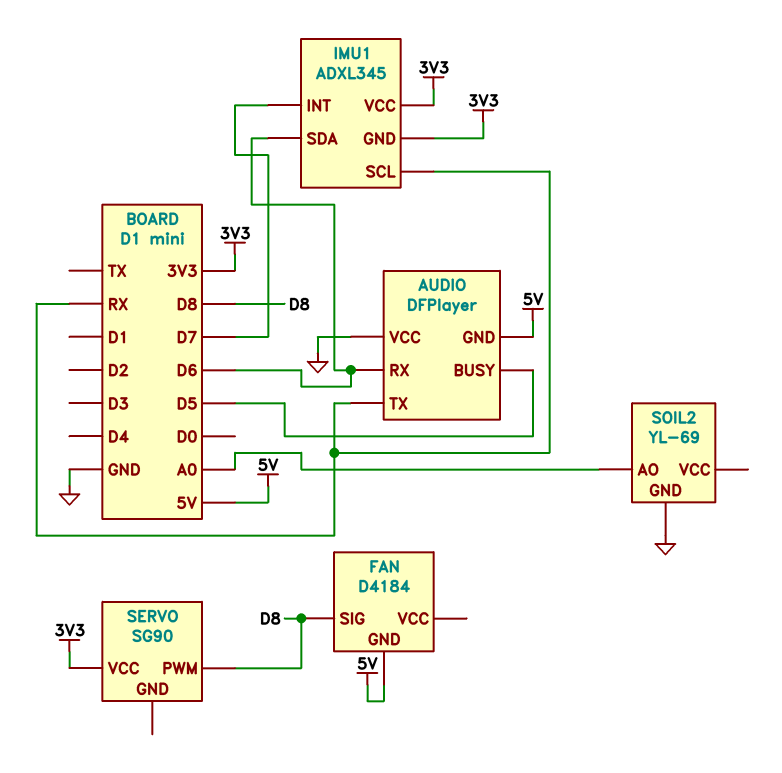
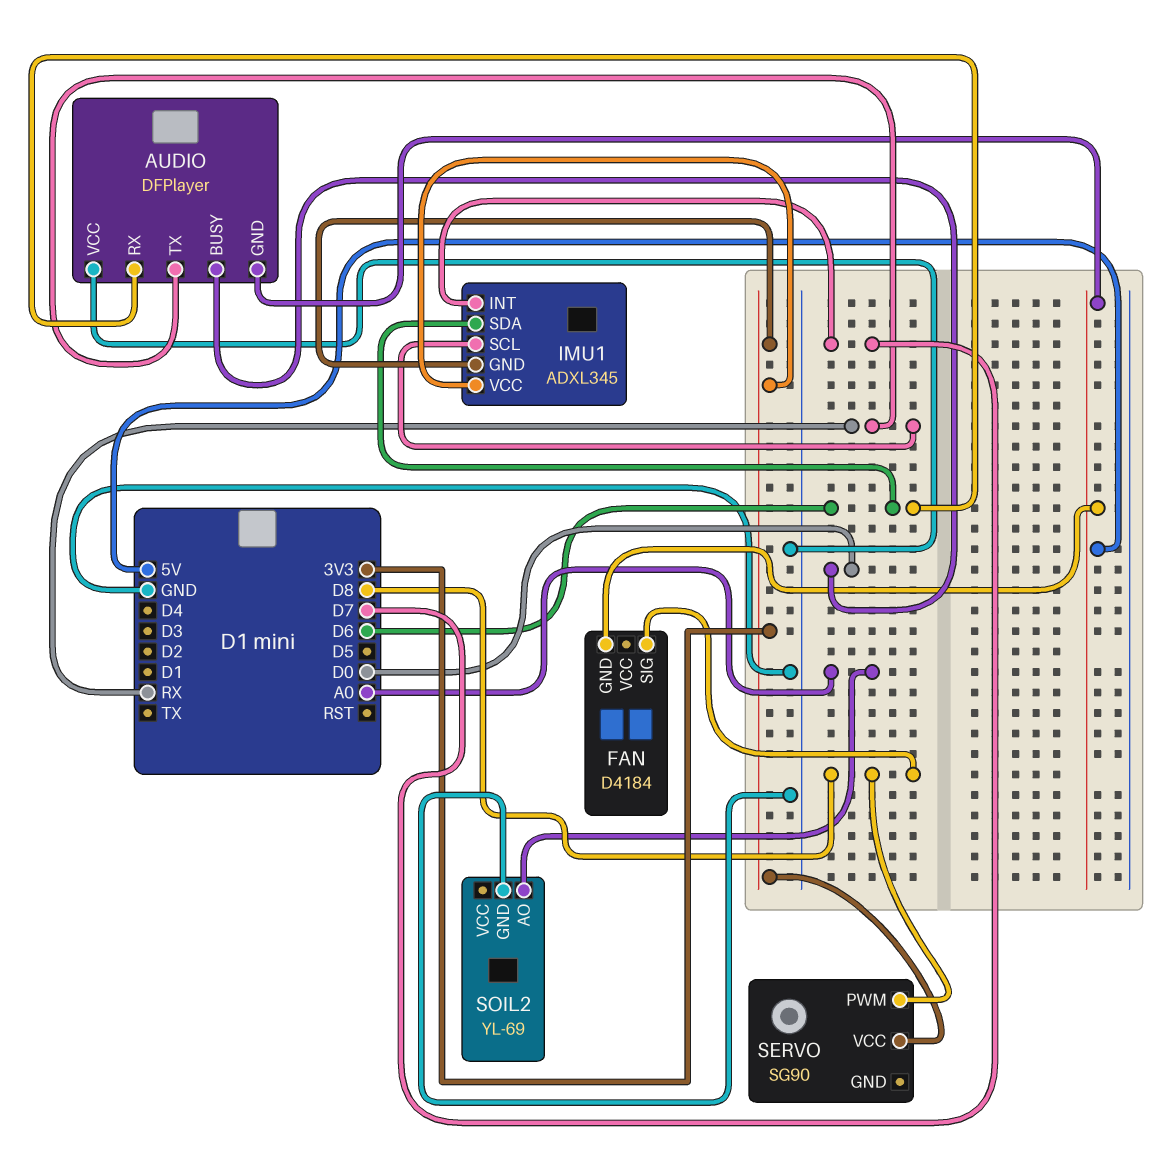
AUDIO pin BUSY: D5 -> D0

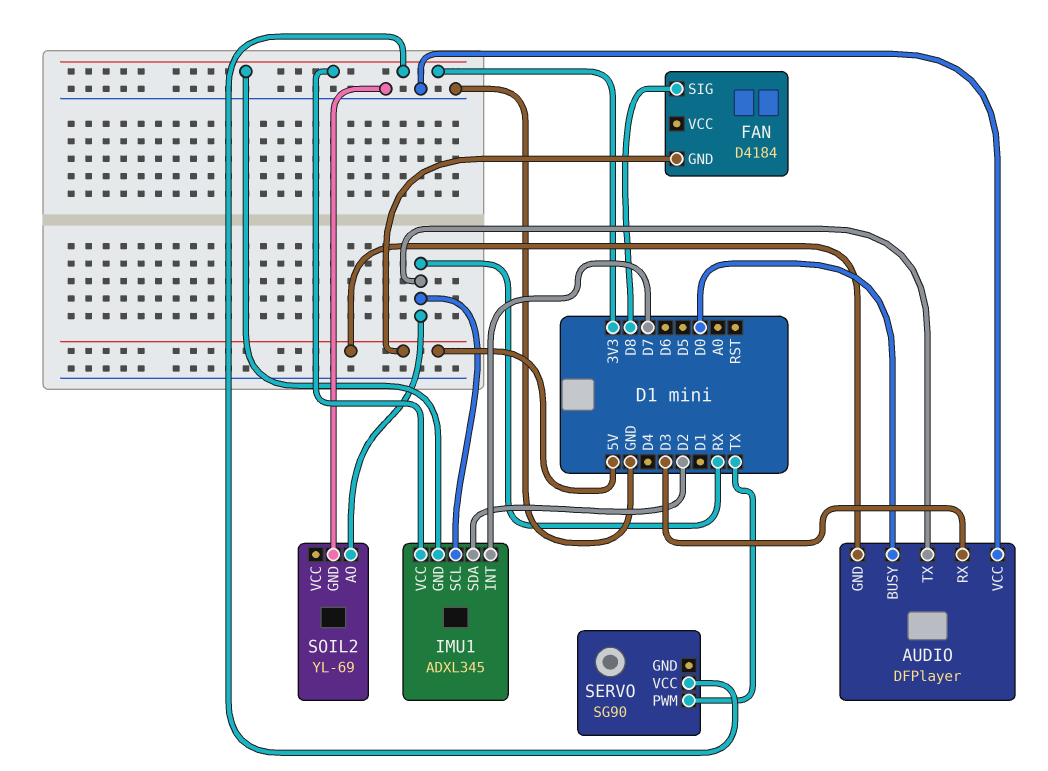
AUDIO pin RX: D6 -> D3
IMU1 pin SDA: D6 -> D2
SERVO pin PWM: D8 -> TX
SOIL2 pin AO: A0 -> RX

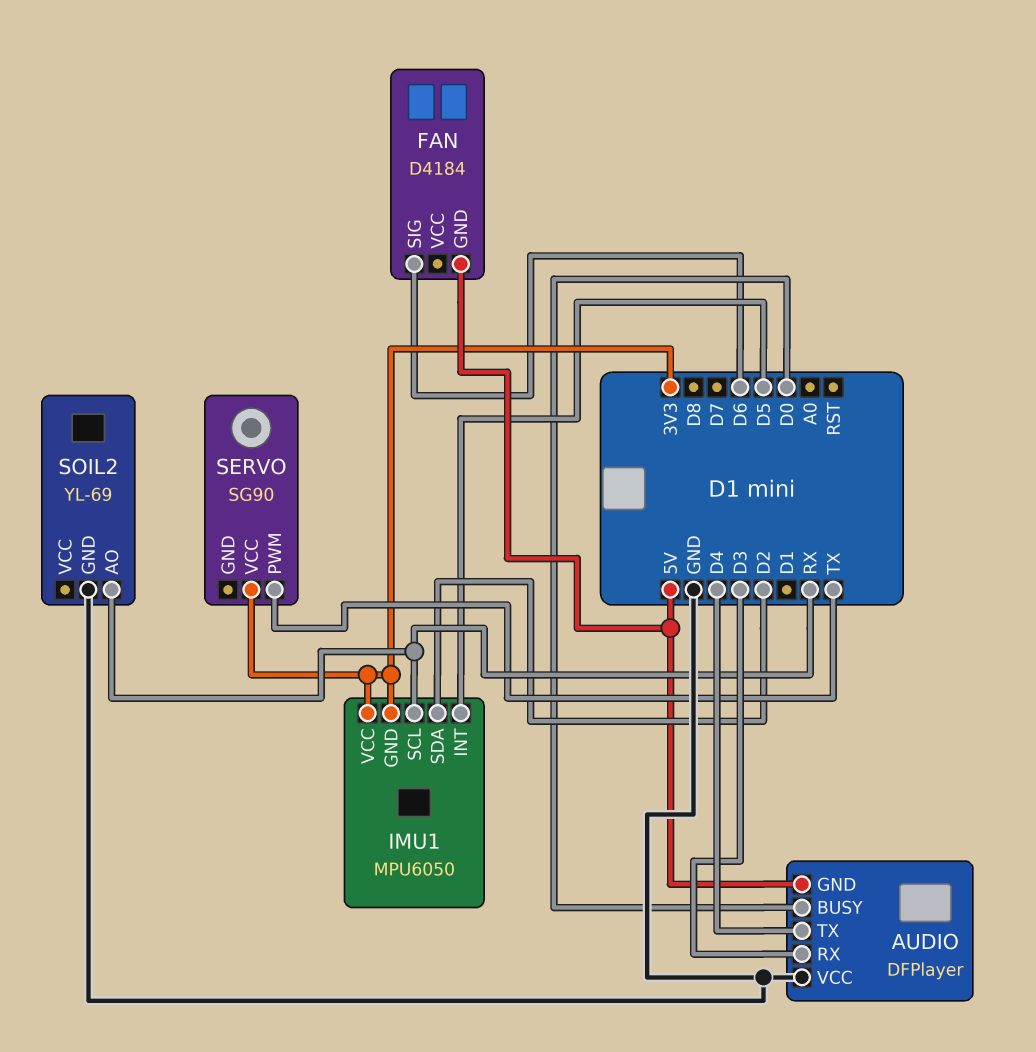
AUDIO pin TX: RX -> D4
FAN pin SIG: D8 -> D6
IMU1: ADXL345 -> MPU6050
IMU1 pin INT: D7 -> D5

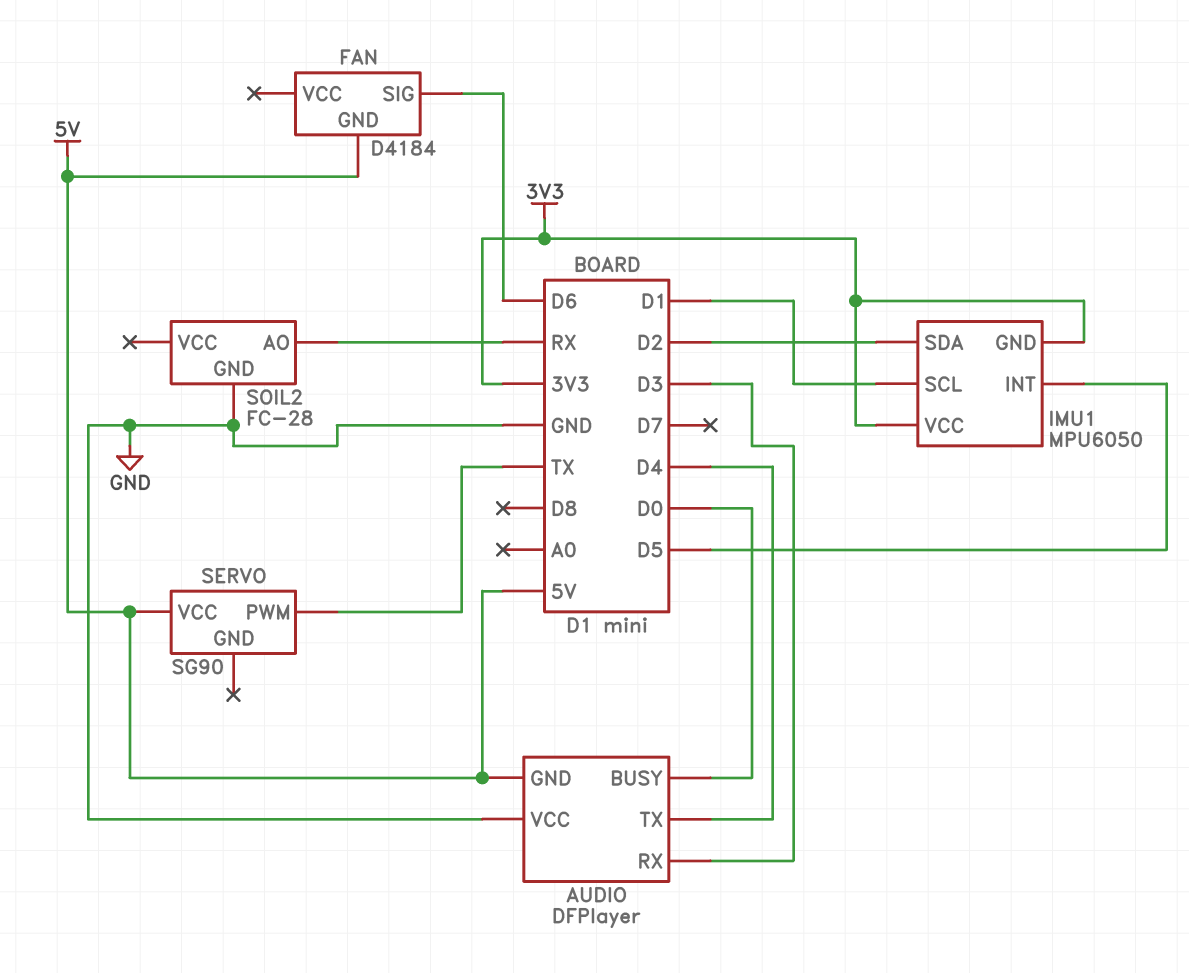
IMU1 pin SCL: RX -> D1
SERVO pin VCC: 3V3 -> 5V
SOIL2: YL-69 -> FC-28

